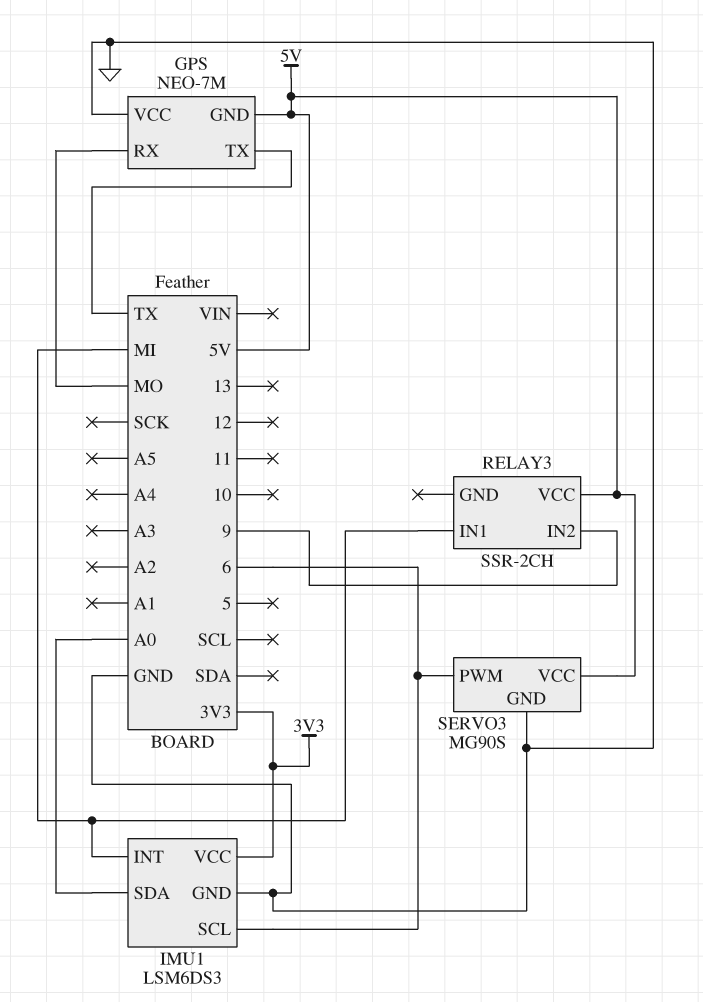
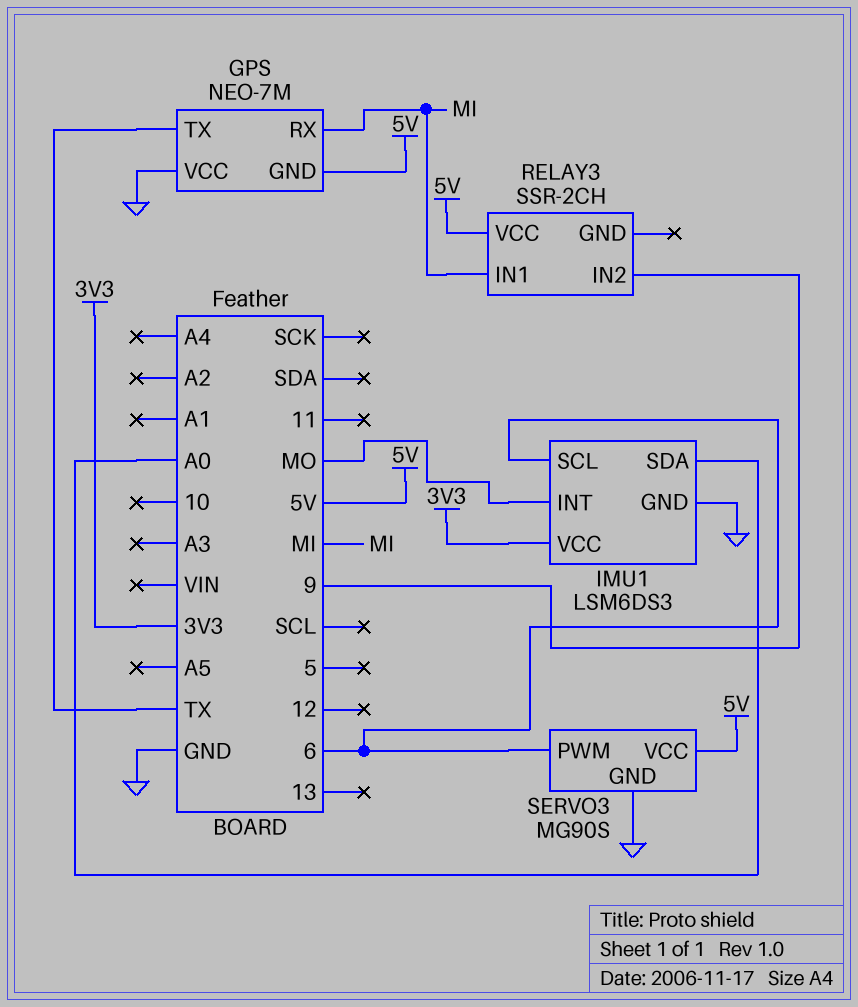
GPS pin RX: MO -> MI
IMU1 pin INT: MI -> MO

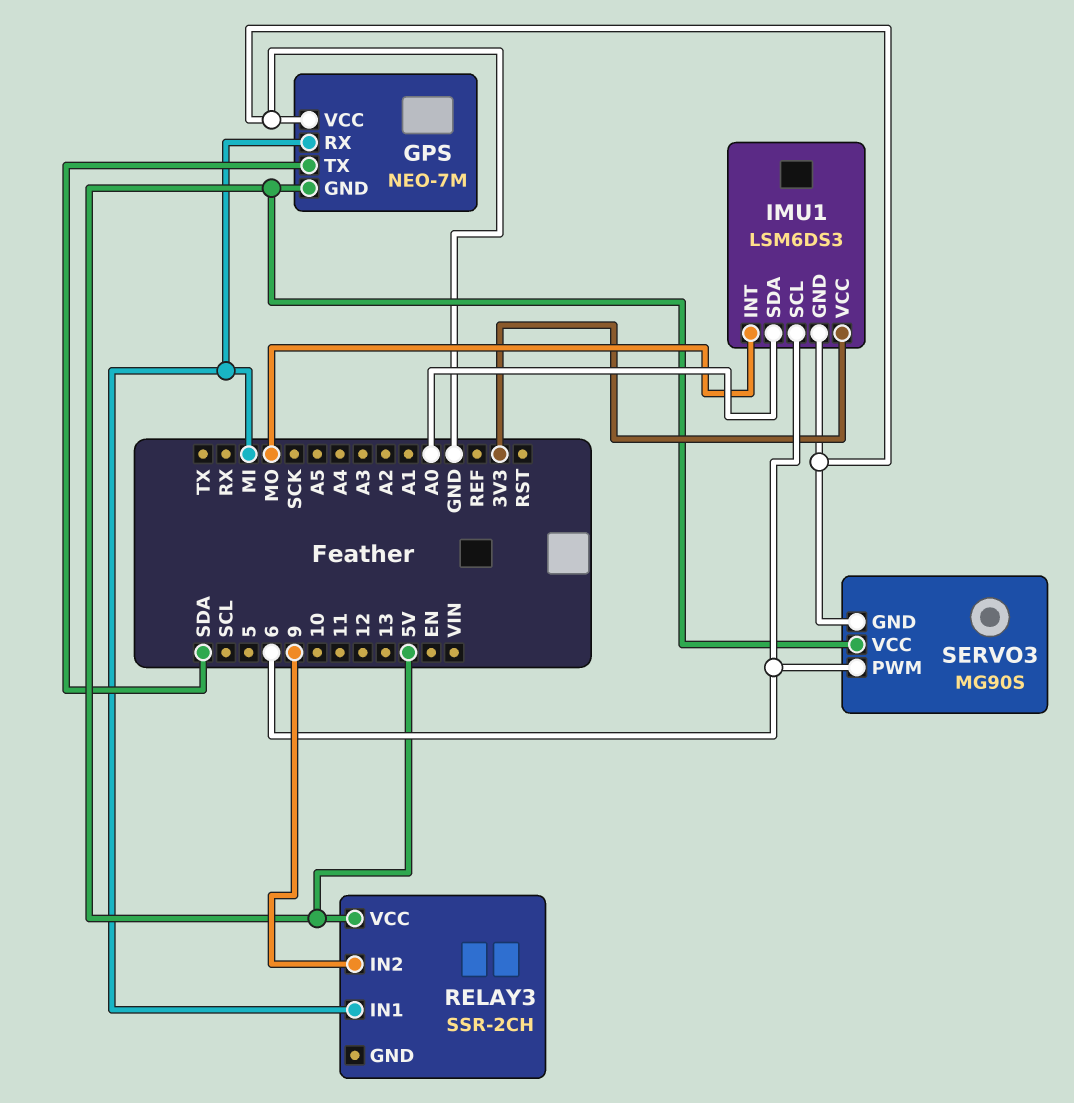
GPS pin TX: TX -> SDA

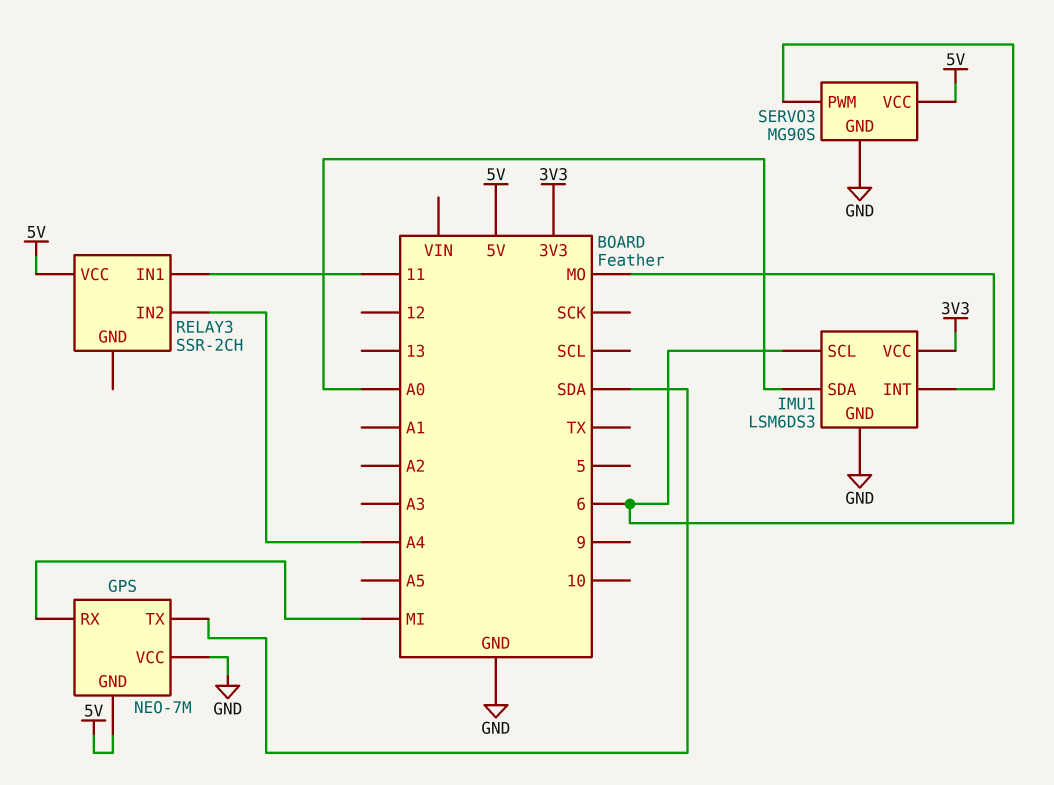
RELAY3 pin IN1: MI -> 11
RELAY3 pin IN2: 9 -> A4

